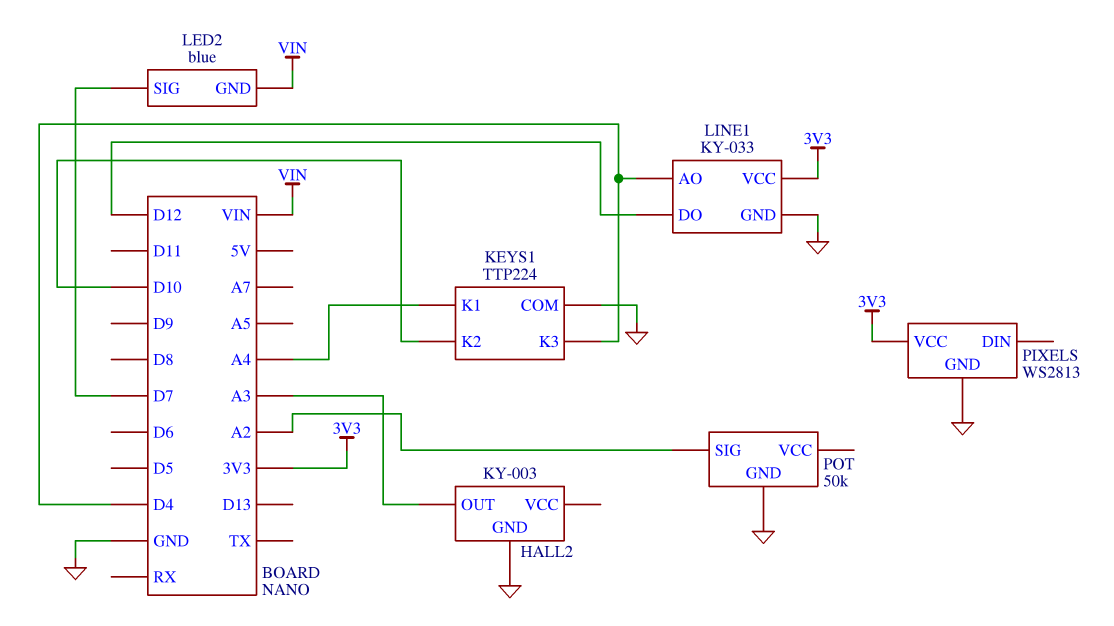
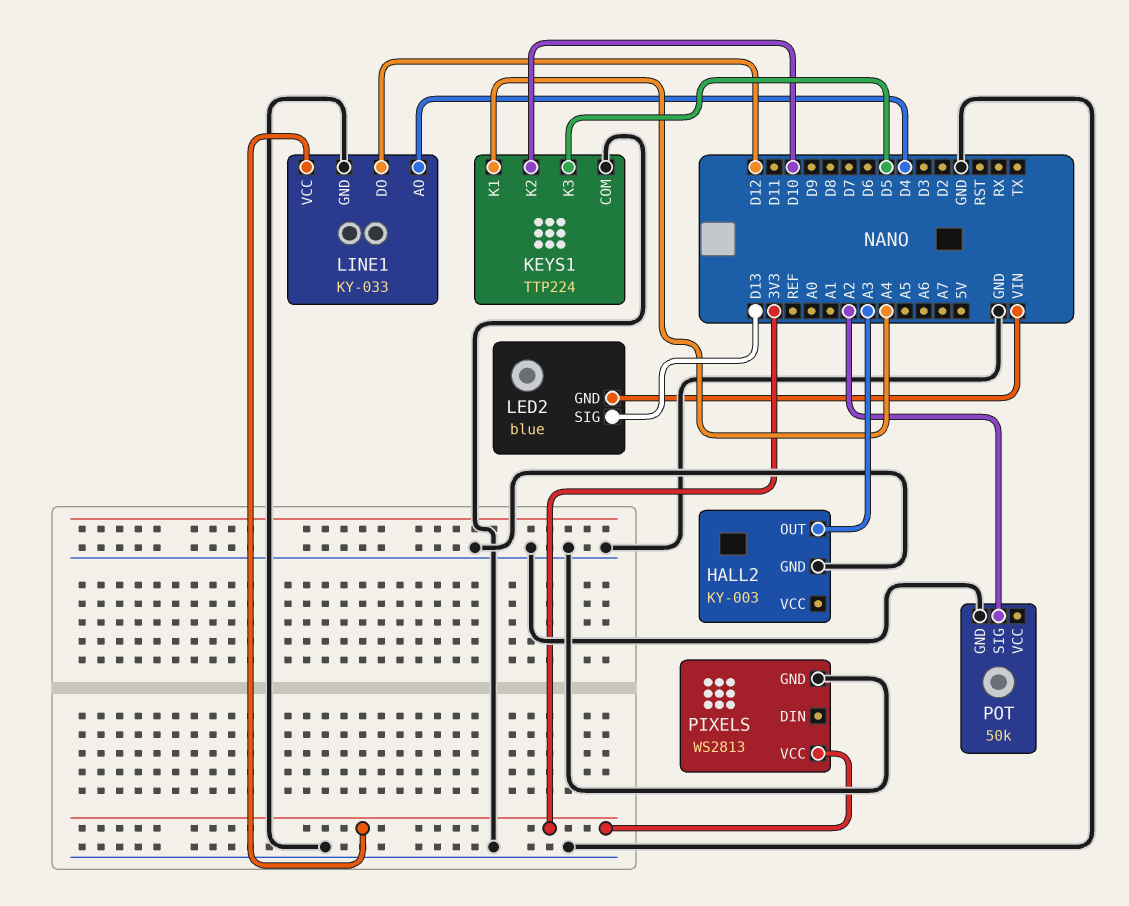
KEYS1 pin K3: D4 -> D5
LED2 pin SIG: D7 -> D13

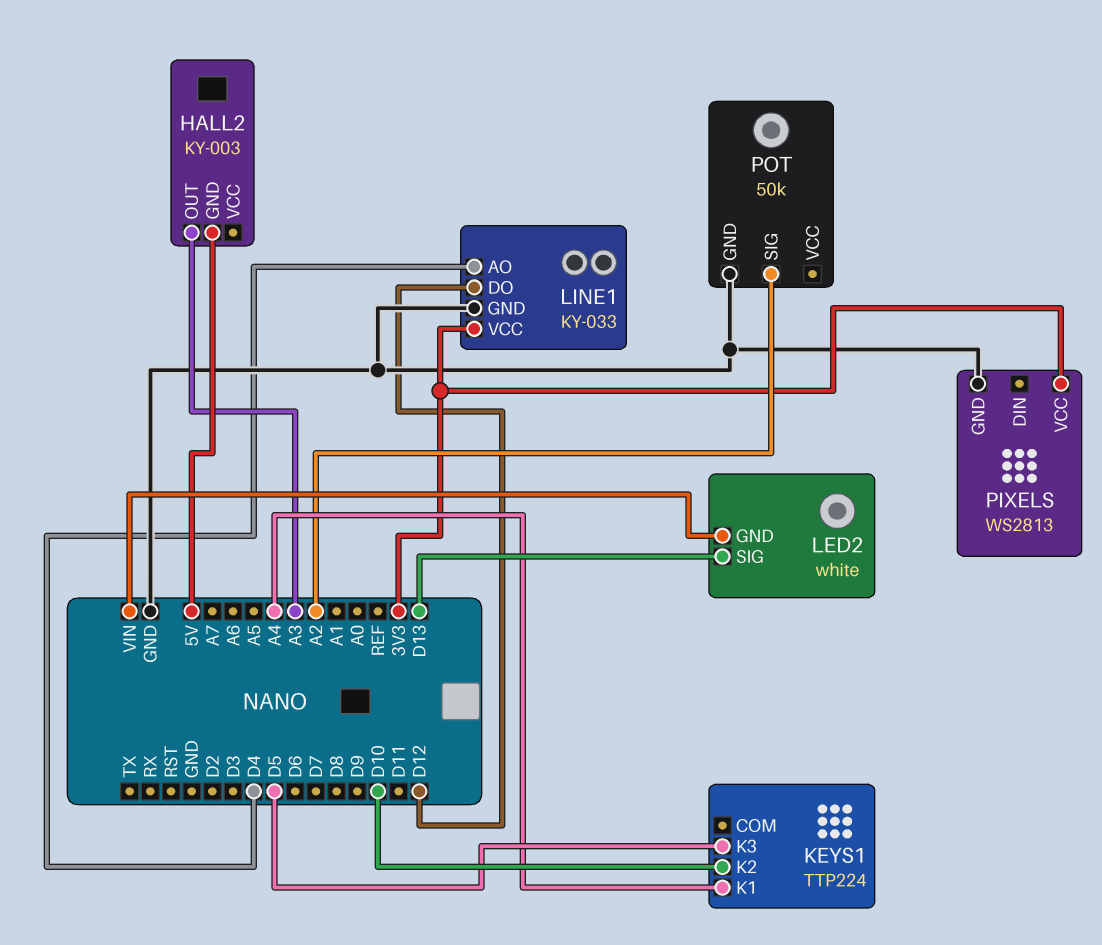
HALL2 pin GND: GND -> 5V
KEYS1 pin COM: GND -> none
LED2: blue -> white

